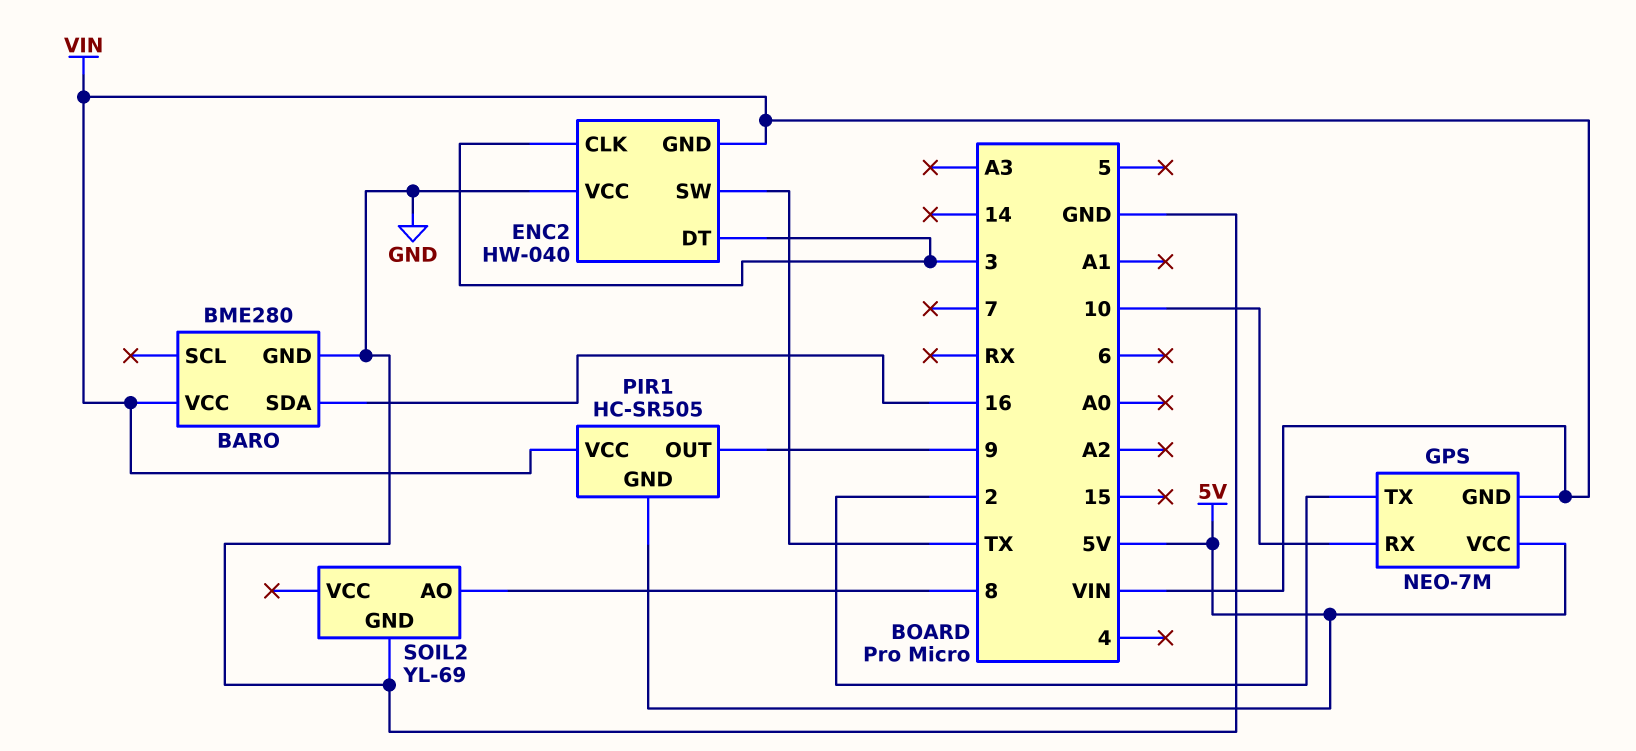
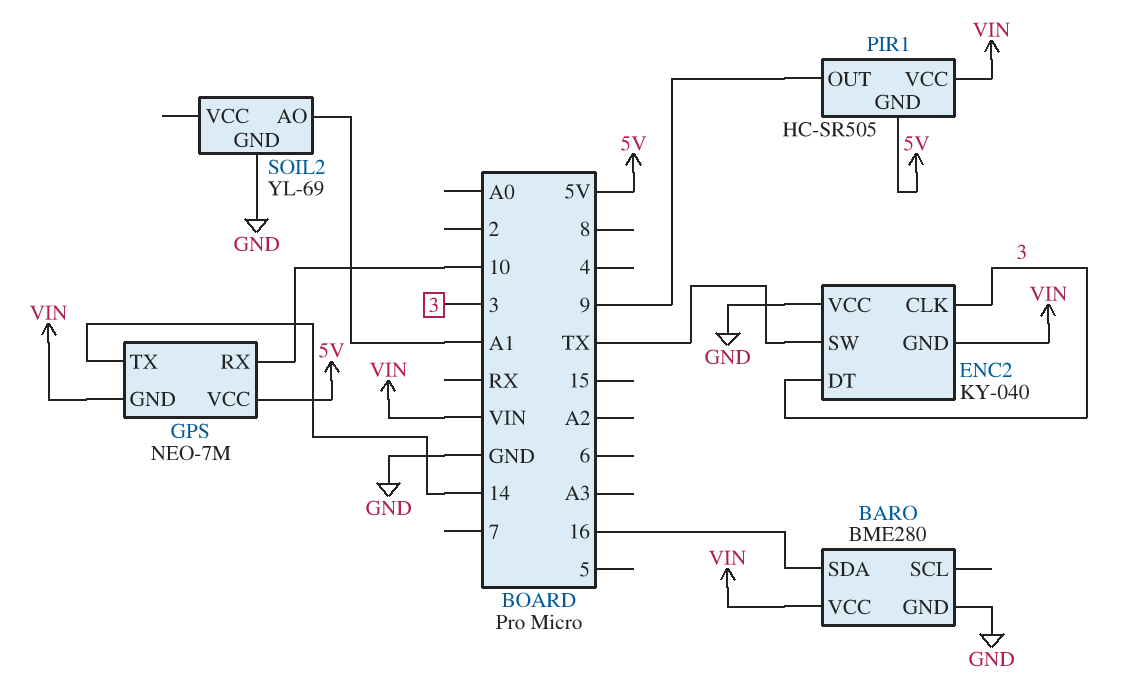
ENC2: HW-040 -> KY-040
GPS pin TX: 2 -> 14
SOIL2 pin AO: 8 -> A1

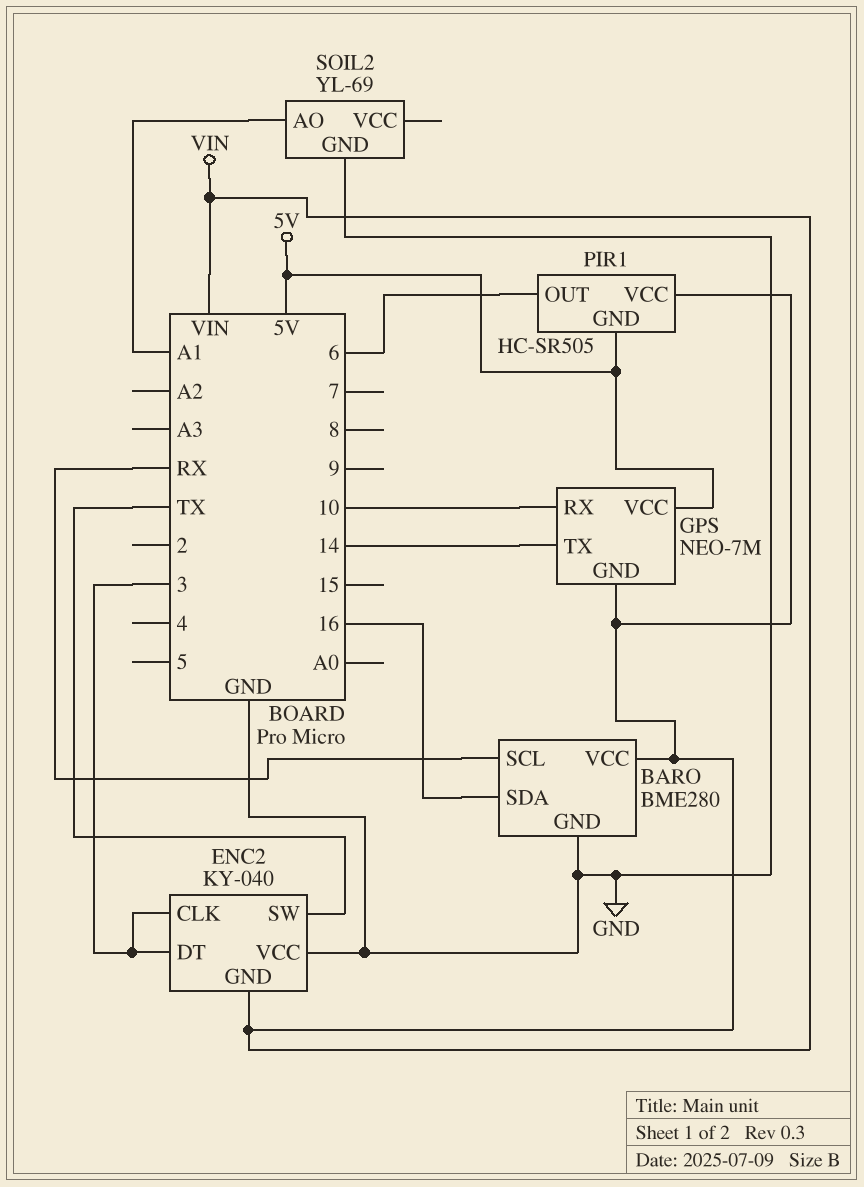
BARO pin SCL: none -> RX
PIR1 pin OUT: 9 -> 6

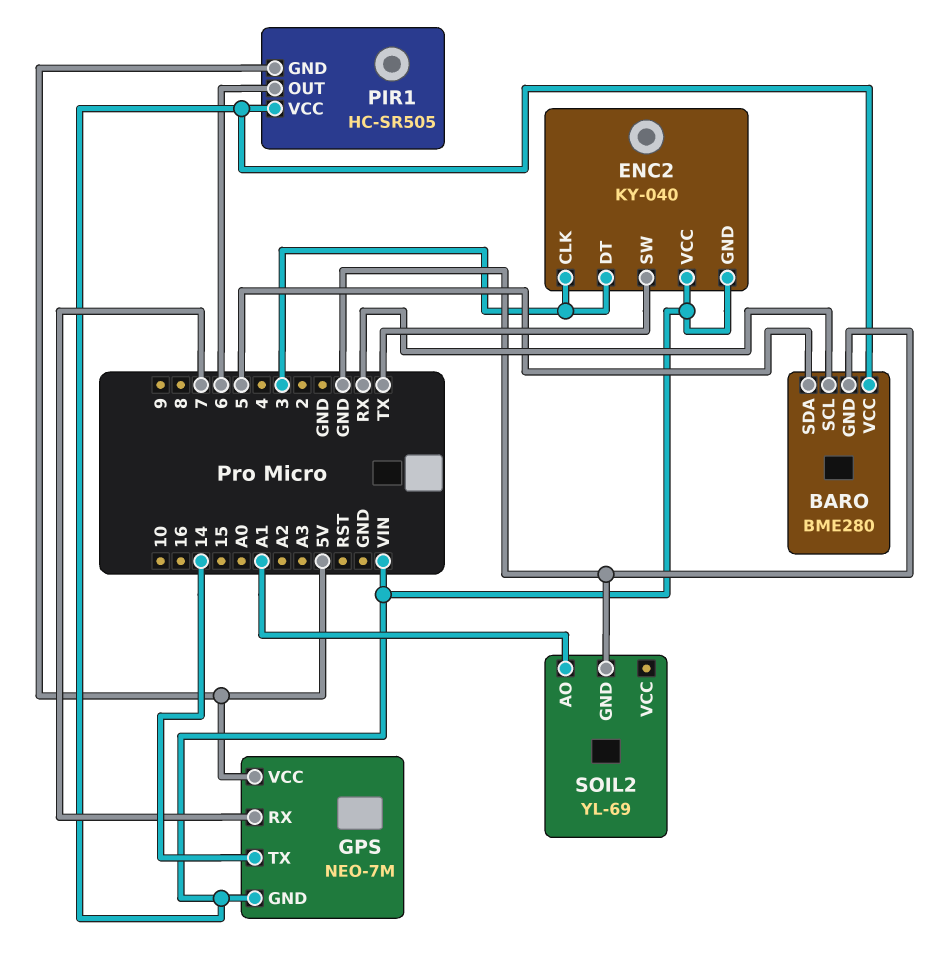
BARO pin SDA: 16 -> 5
ENC2 pin VCC: GND -> VIN
GPS pin RX: 10 -> 7

